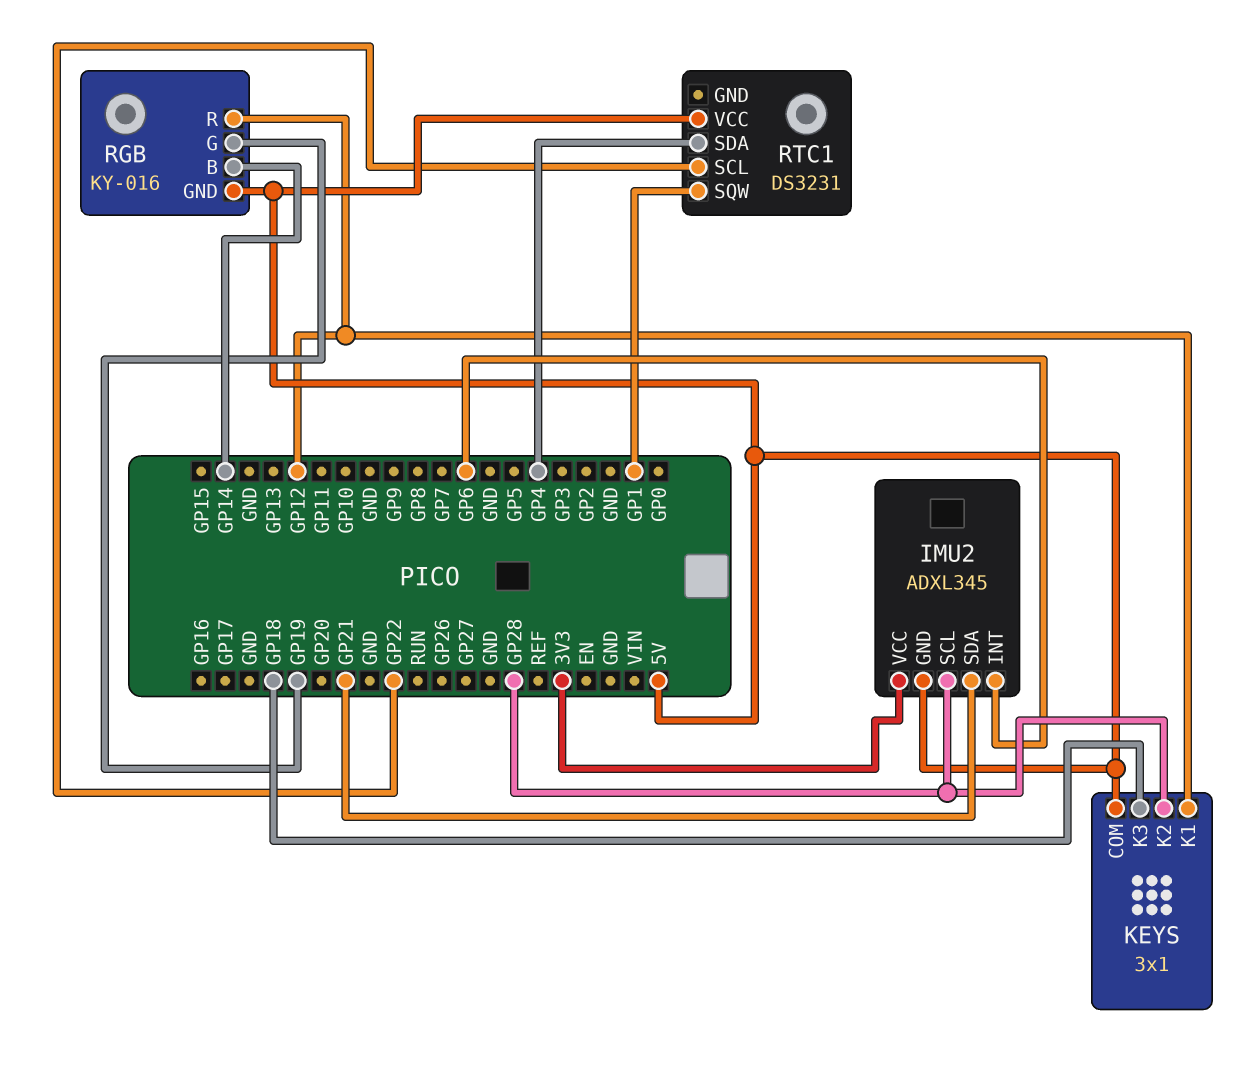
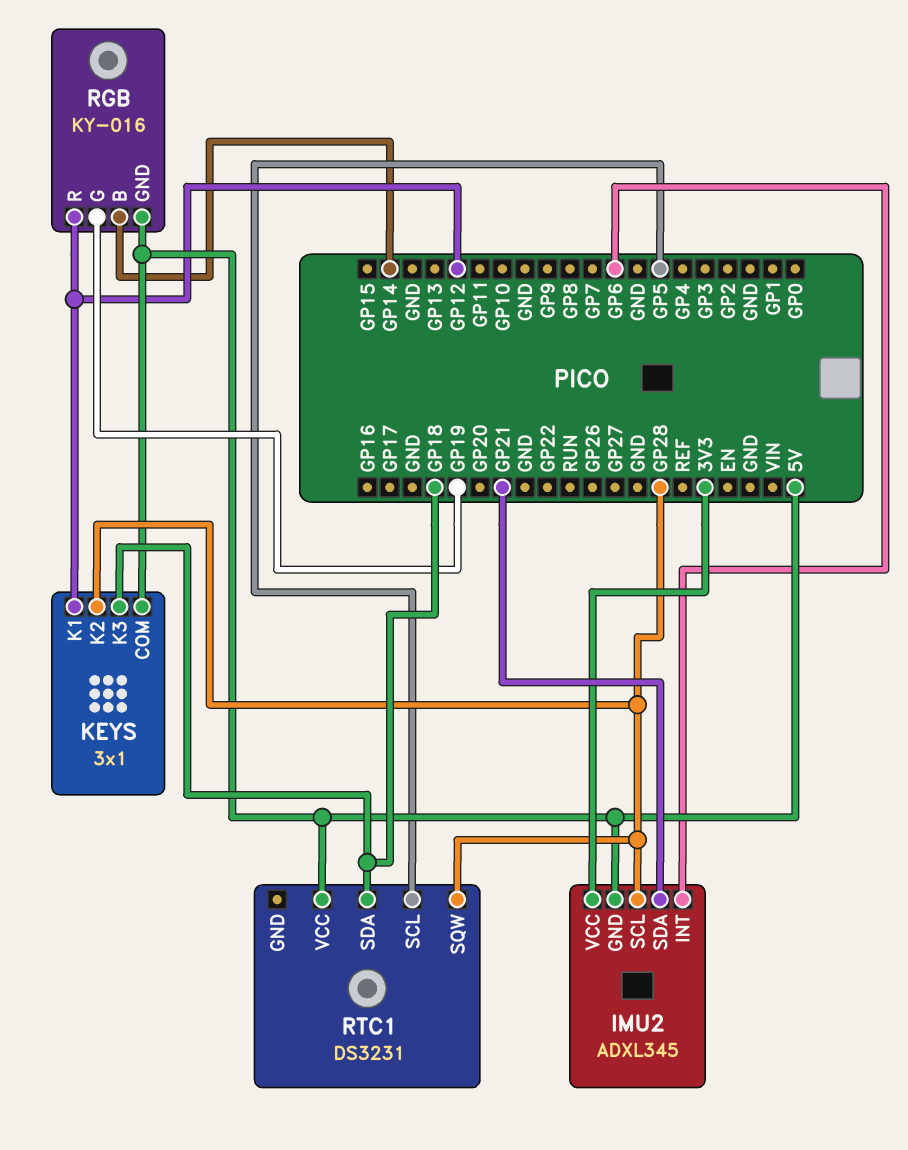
RTC1 pin SCL: GP22 -> GP5
RTC1 pin SDA: GP4 -> GP18
RTC1 pin SQW: GP1 -> GP28

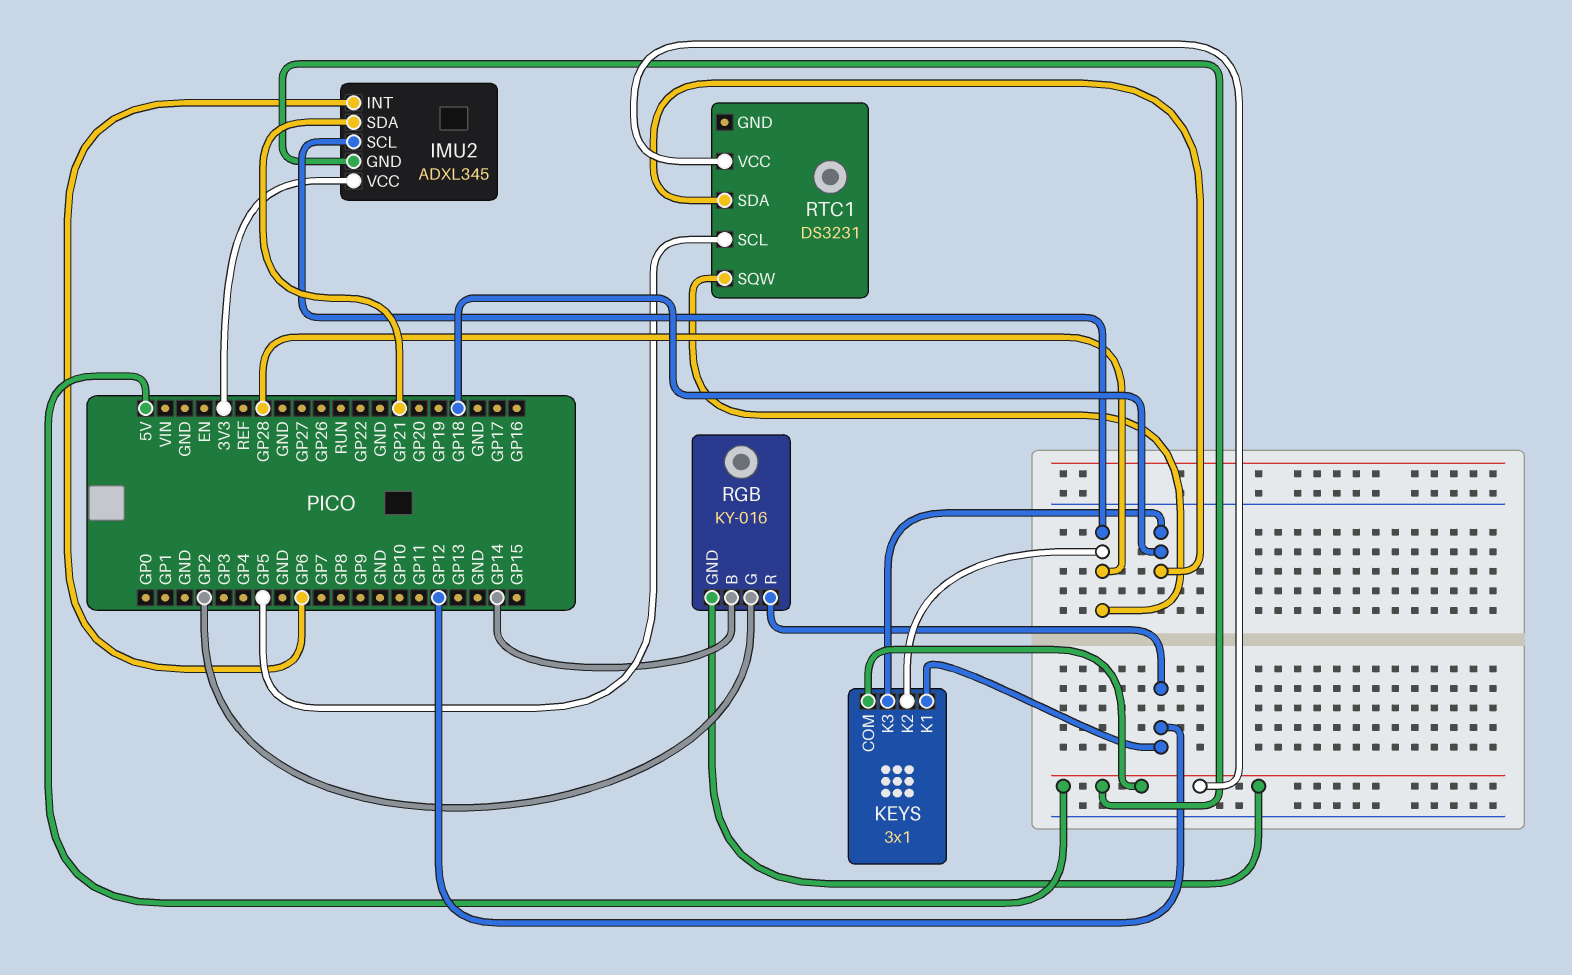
RGB pin G: GP19 -> GP2

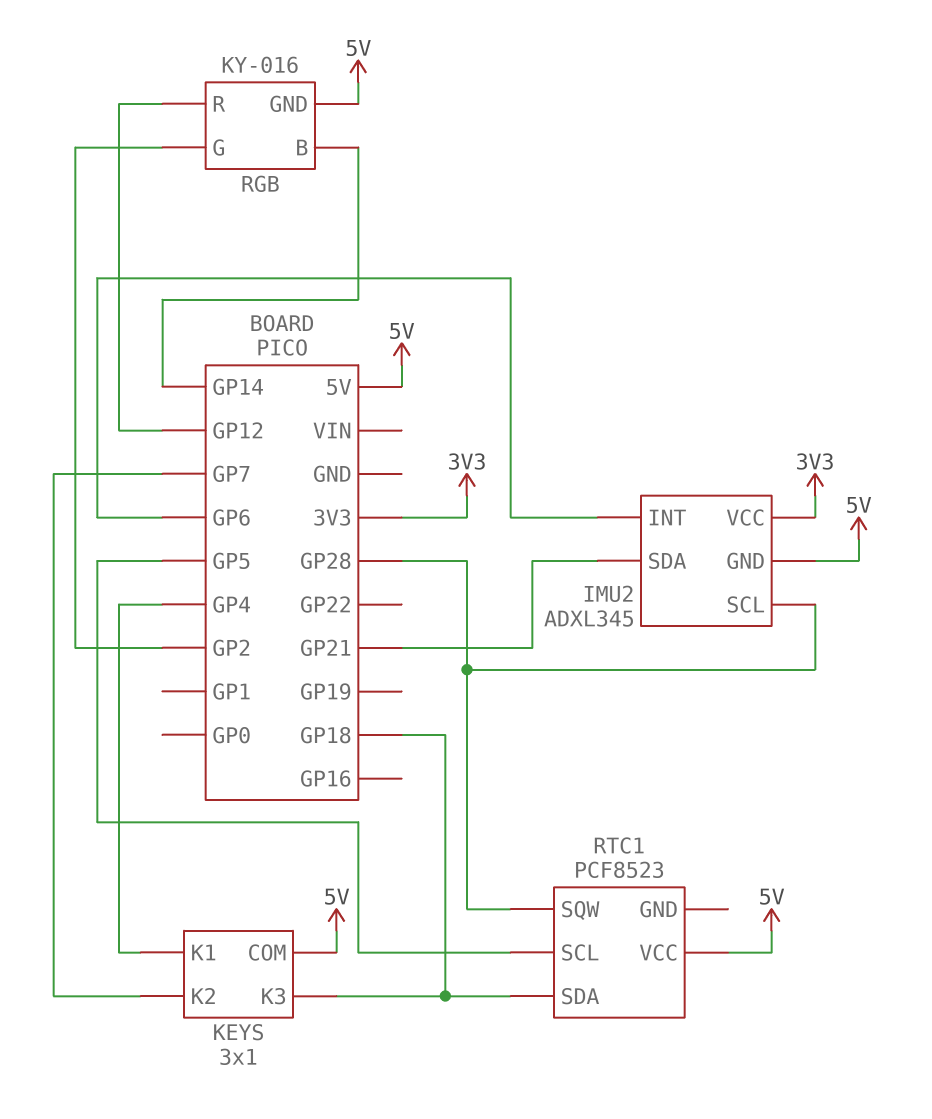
KEYS pin K1: GP12 -> GP4
KEYS pin K2: GP28 -> GP7
RTC1: DS3231 -> PCF8523

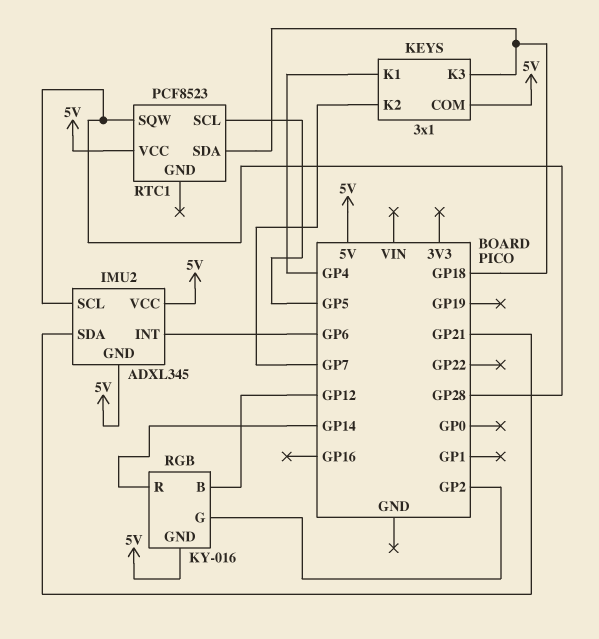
IMU2 pin VCC: 3V3 -> 5V
RGB pin B: GP14 -> GP12
RGB pin R: GP12 -> GP14

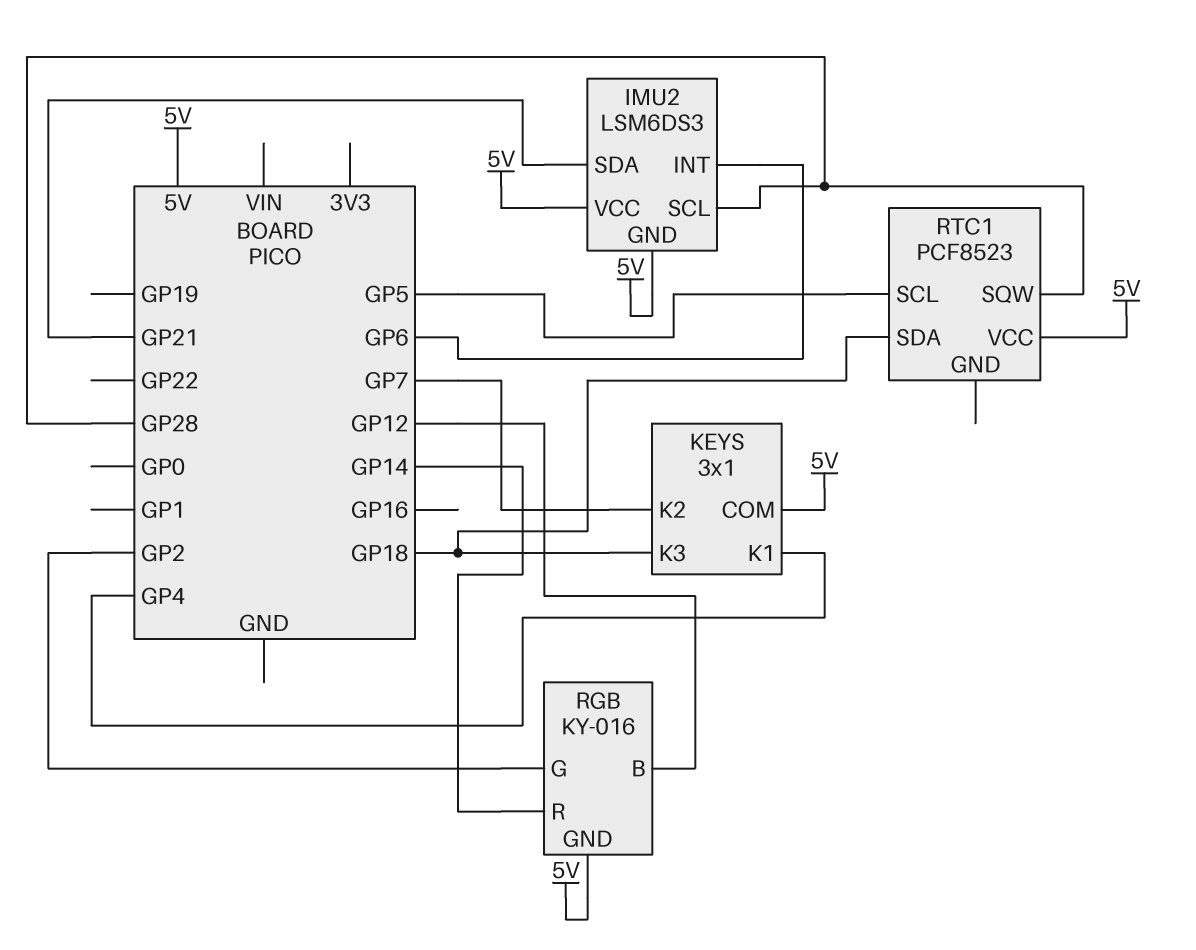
IMU2: ADXL345 -> LSM6DS3

